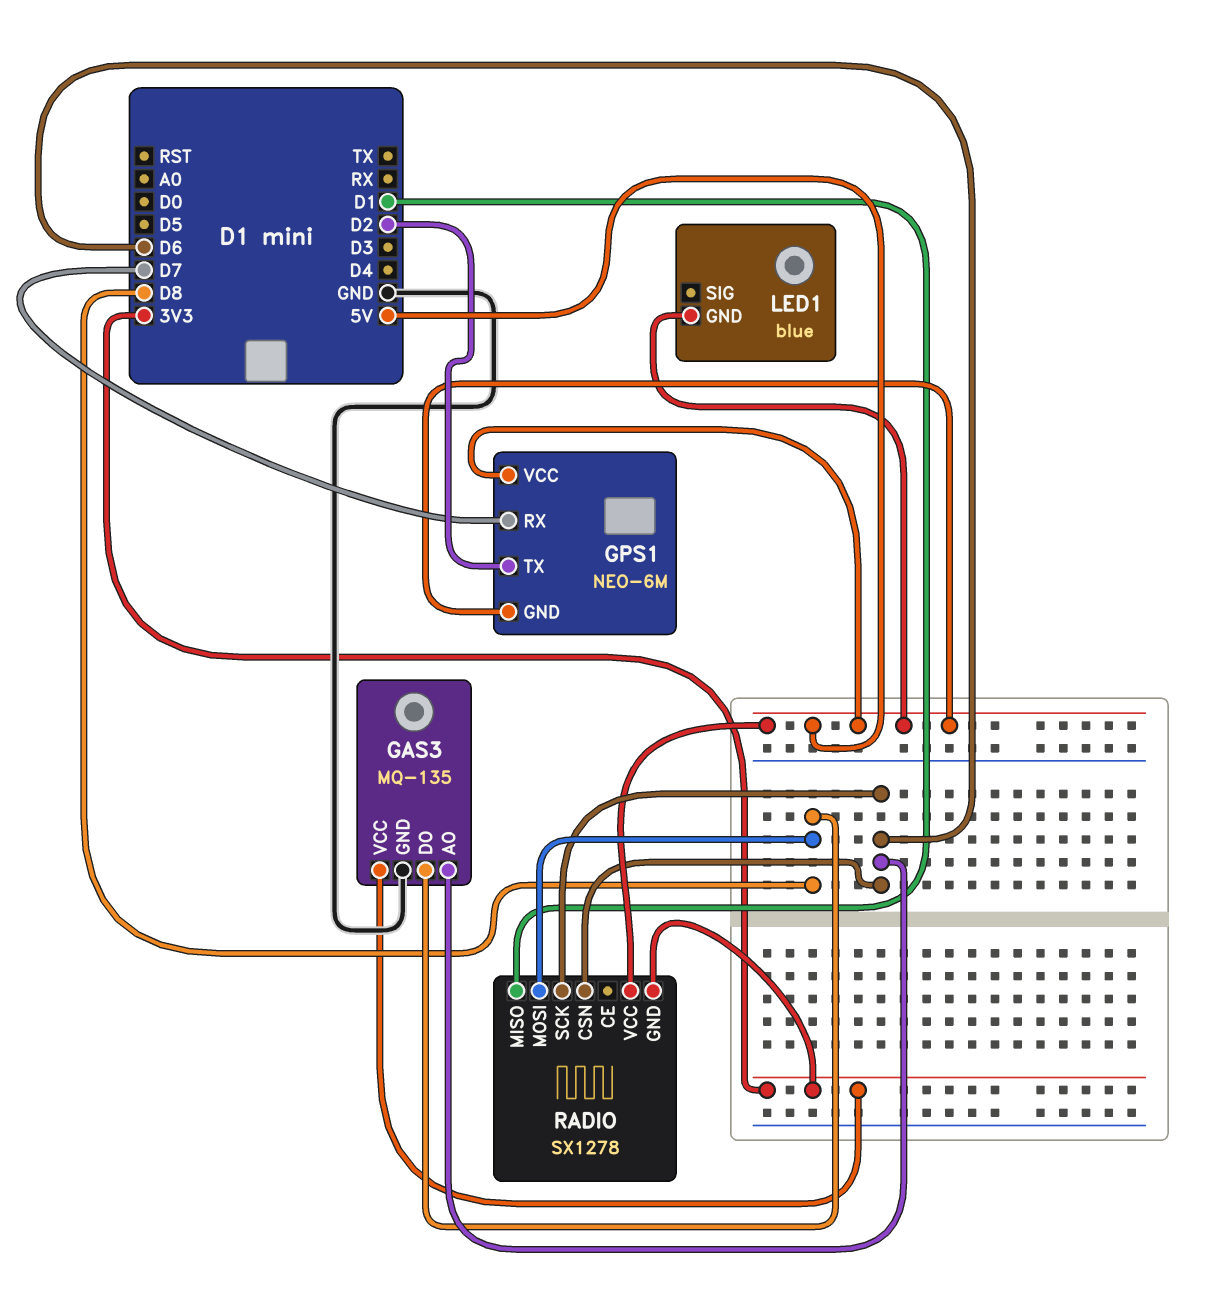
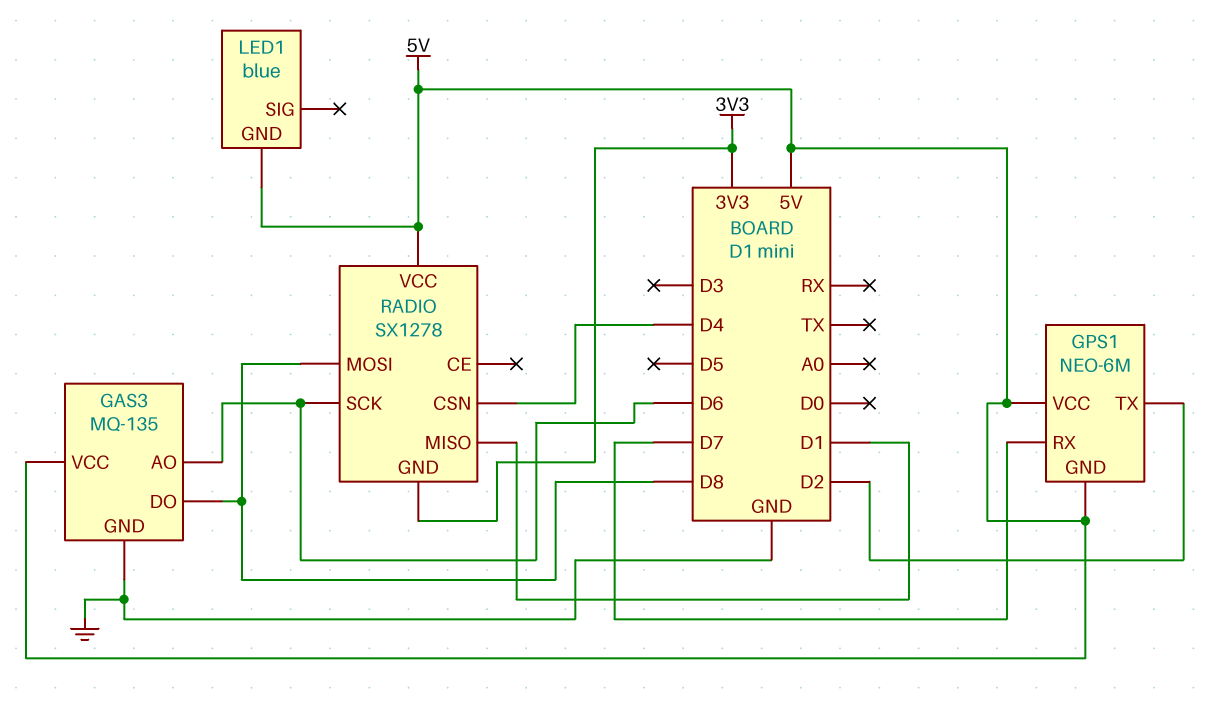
GAS3 pin VCC: 3V3 -> 5V
RADIO pin CSN: D6 -> D4

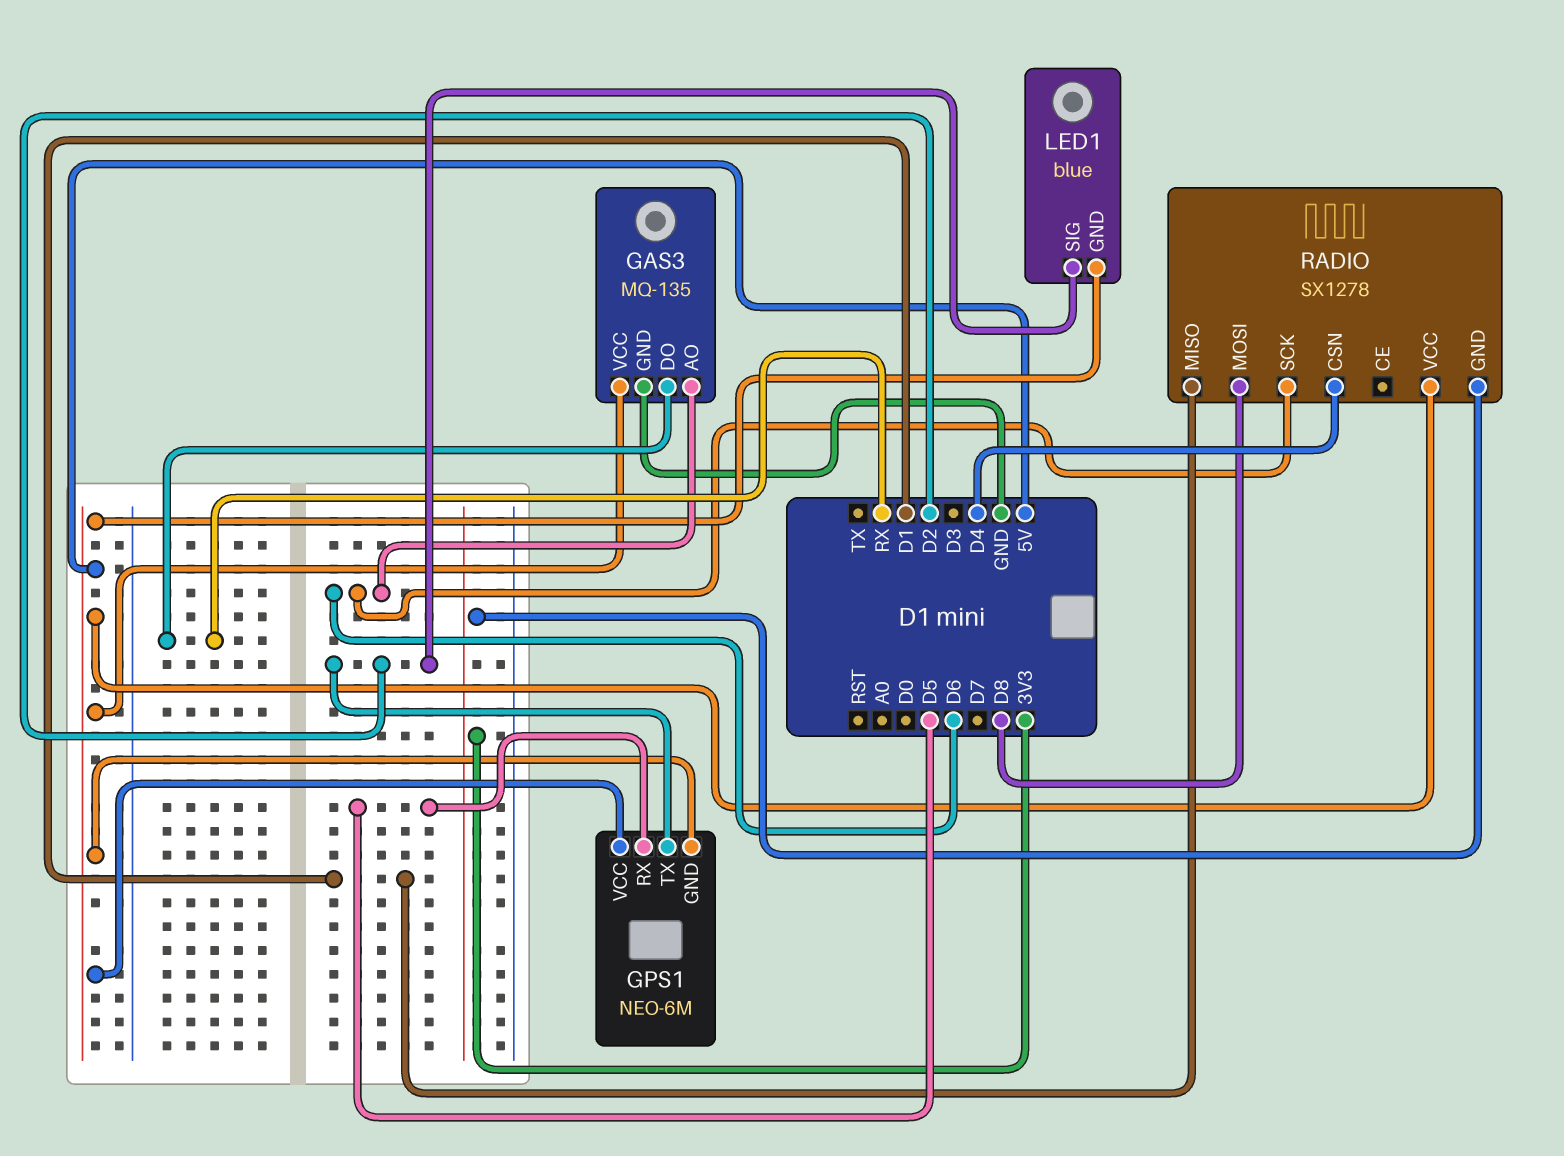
GAS3 pin DO: D8 -> RX
GPS1 pin RX: D7 -> D5
LED1 pin SIG: none -> D2

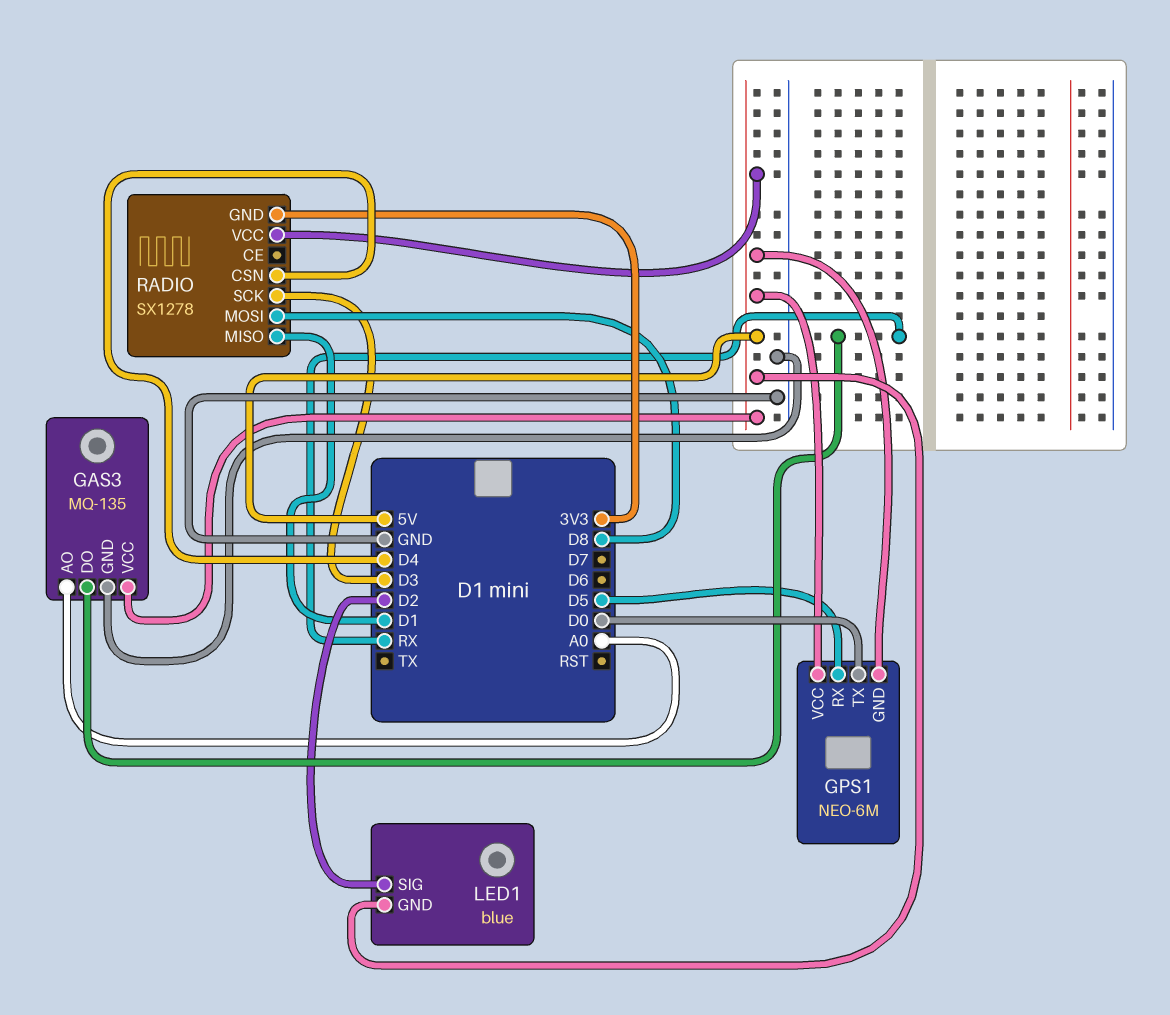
GAS3 pin AO: D6 -> A0
GPS1 pin TX: D2 -> D0
RADIO pin SCK: D6 -> D3

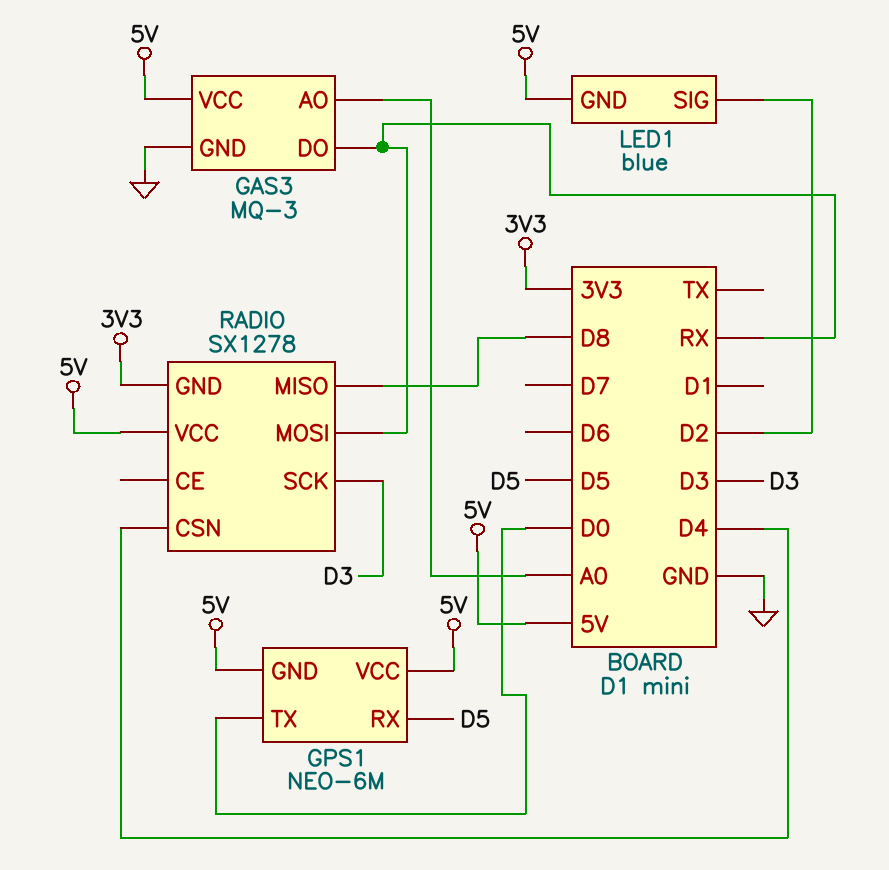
GAS3: MQ-135 -> MQ-3
RADIO pin MISO: D1 -> D8
RADIO pin MOSI: D8 -> RX

